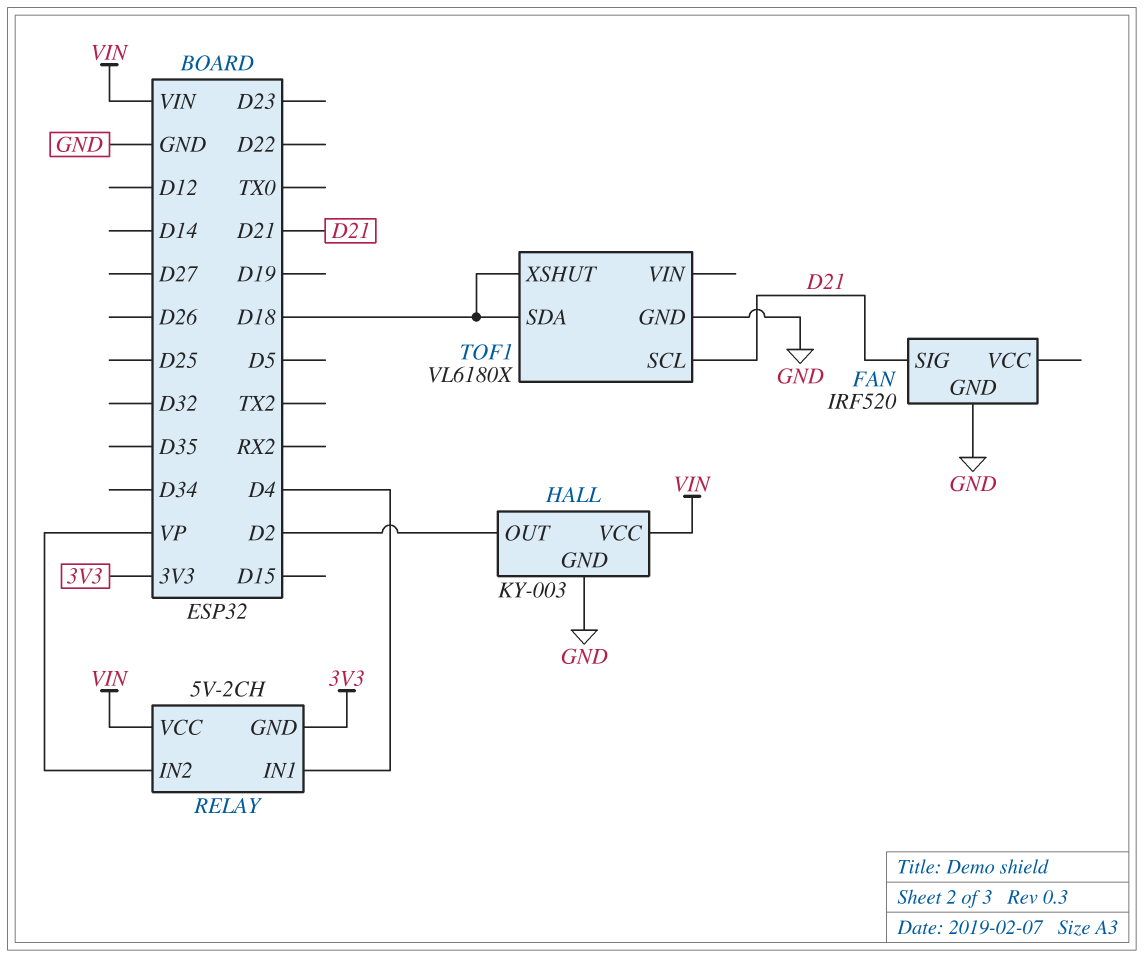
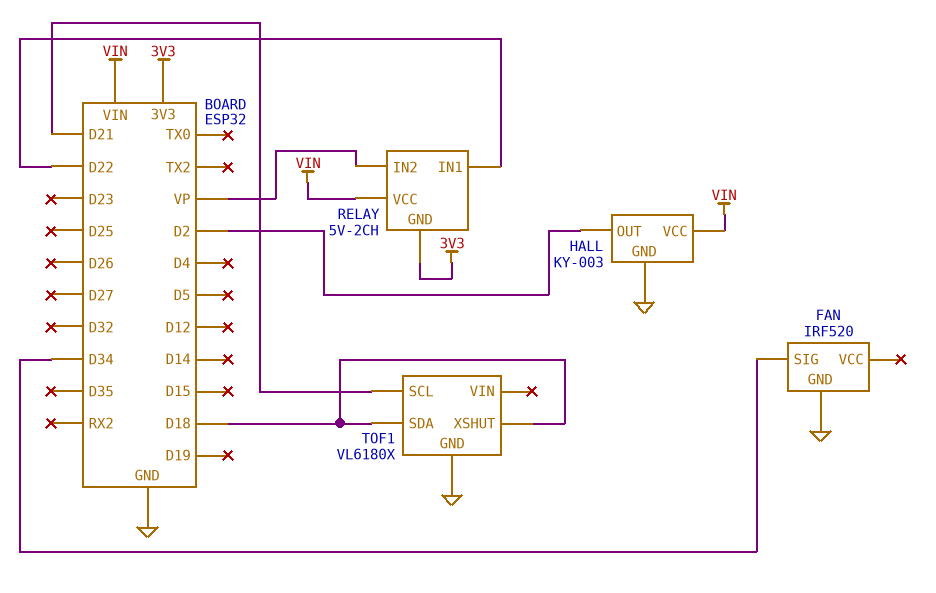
FAN pin SIG: D21 -> D34
RELAY pin IN1: D4 -> D22

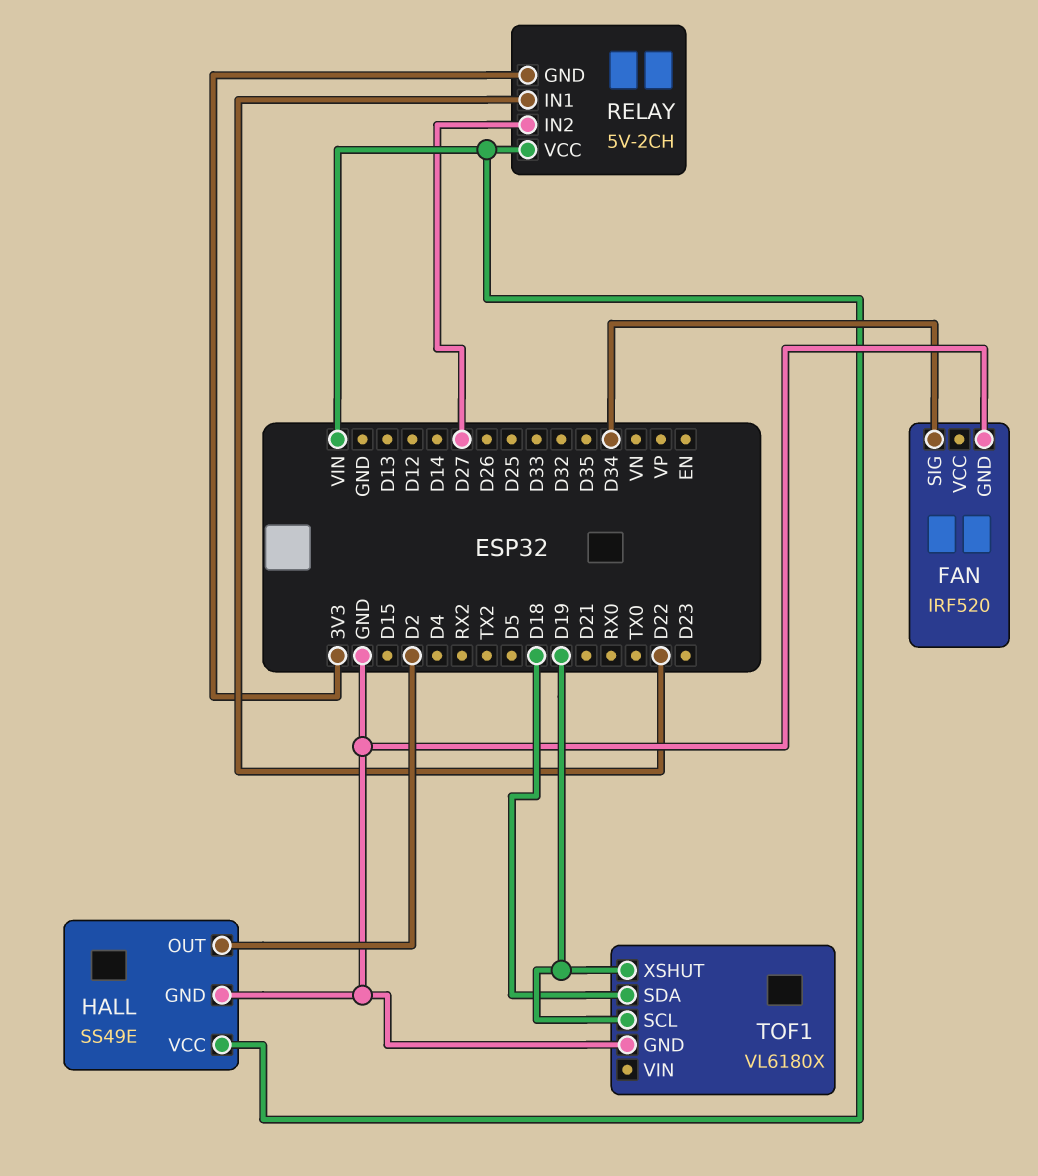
HALL: KY-003 -> SS49E
RELAY pin IN2: VP -> D27
TOF1 pin SCL: D21 -> D19
TOF1 pin XSHUT: D18 -> D19

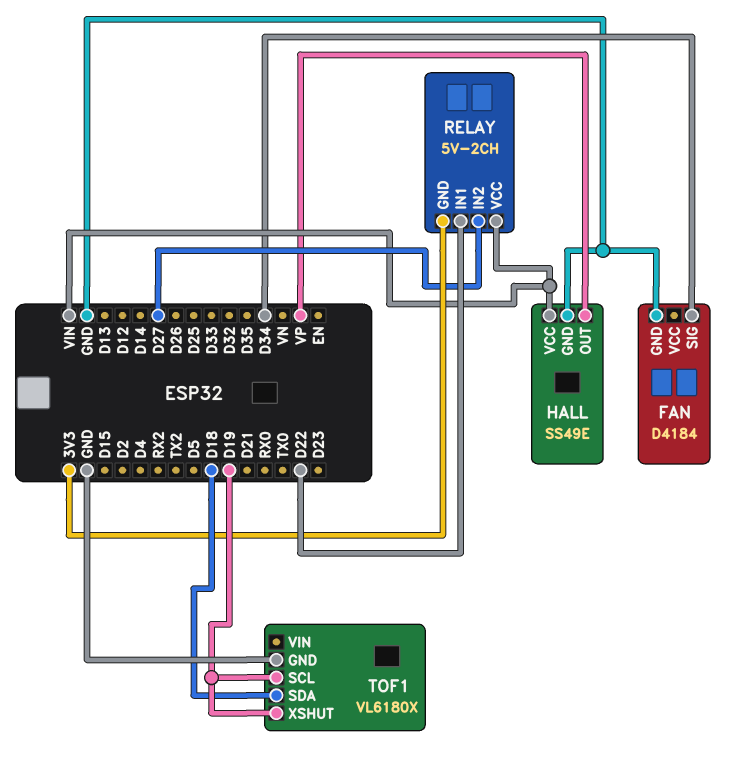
FAN: IRF520 -> D4184
HALL pin OUT: D2 -> VP

